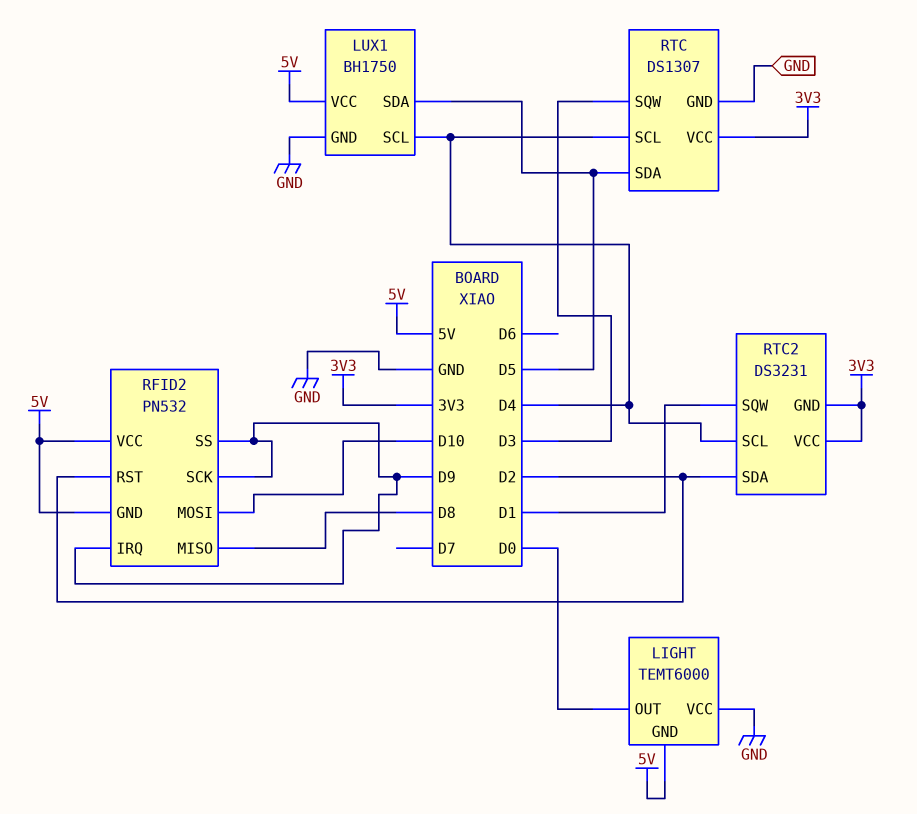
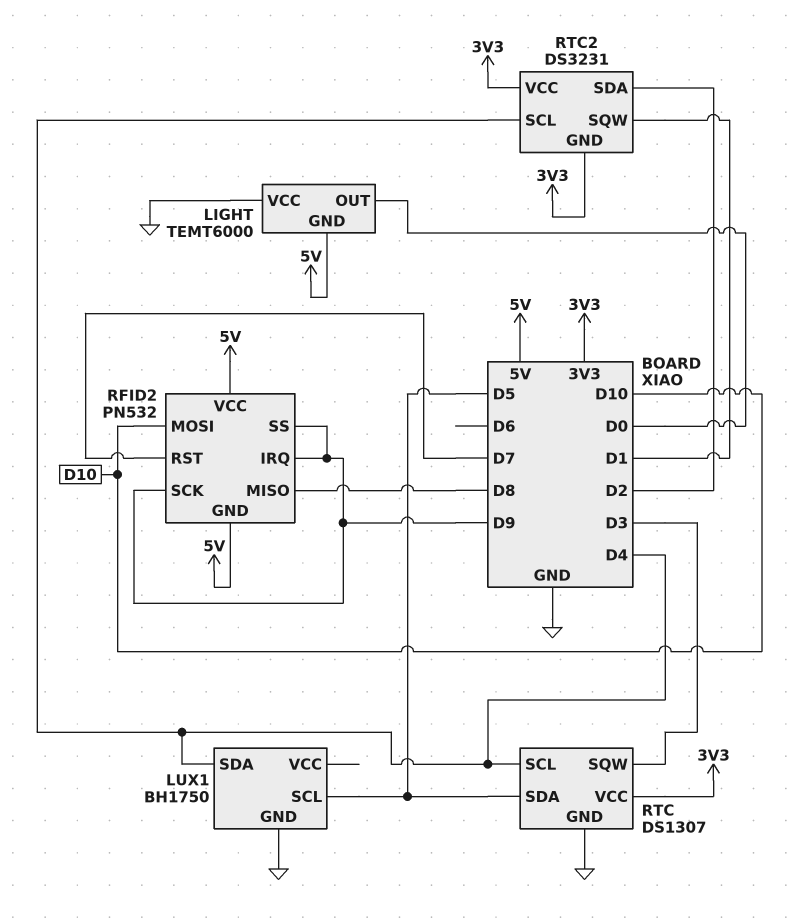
LUX1 pin SCL: D4 -> D5
LUX1 pin SDA: D5 -> D4
LUX1 pin VCC: 5V -> none
RFID2 pin RST: D2 -> D7

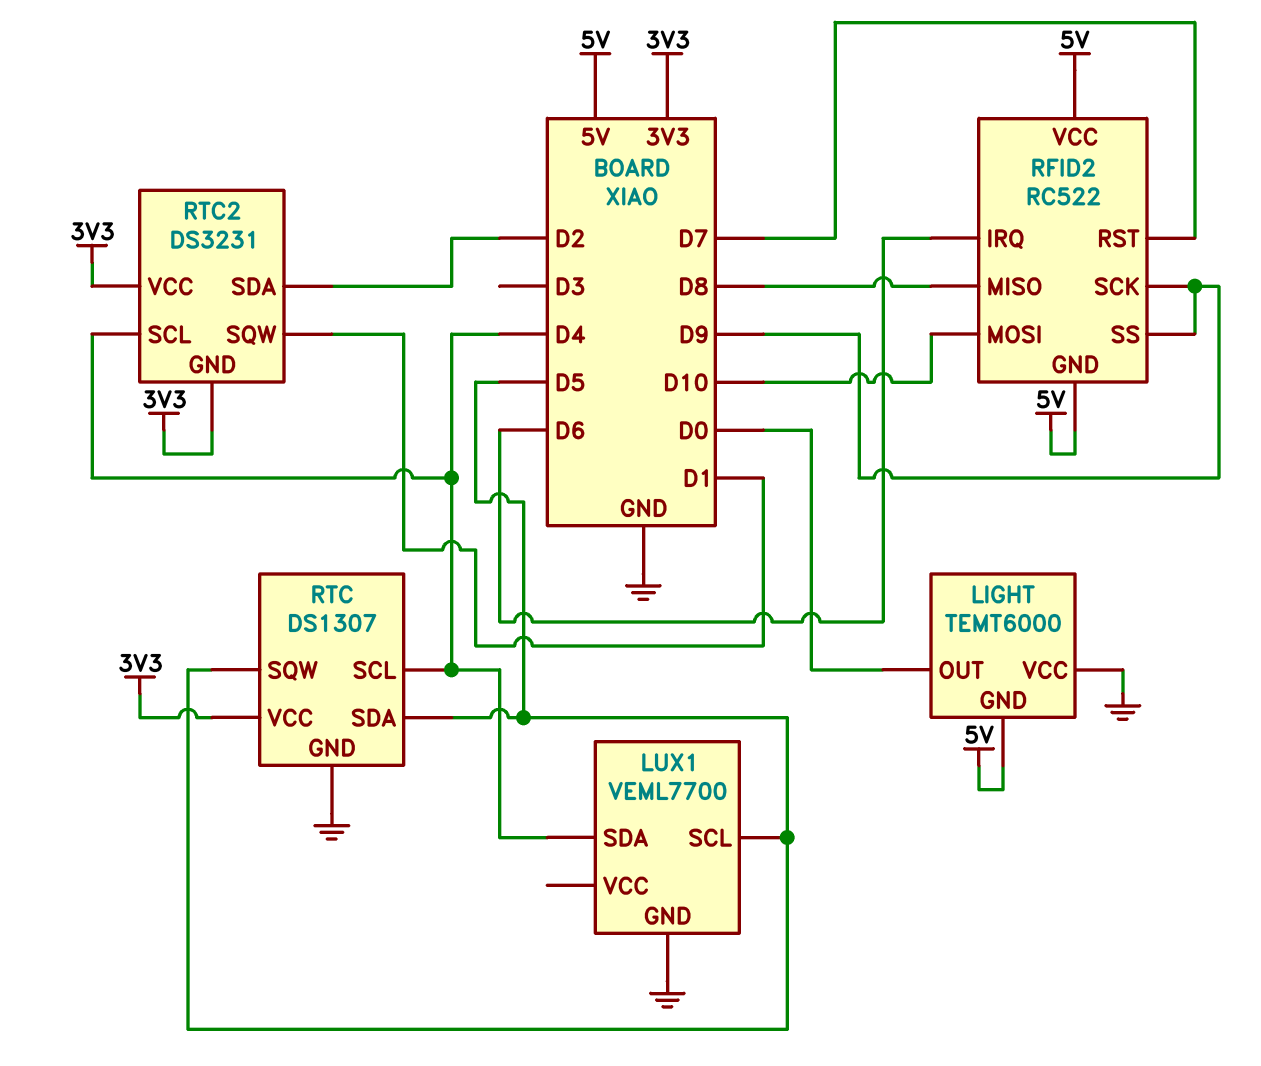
LUX1: BH1750 -> VEML7700
RFID2: PN532 -> RC522
RFID2 pin IRQ: D9 -> D6
RTC pin SQW: D3 -> D5

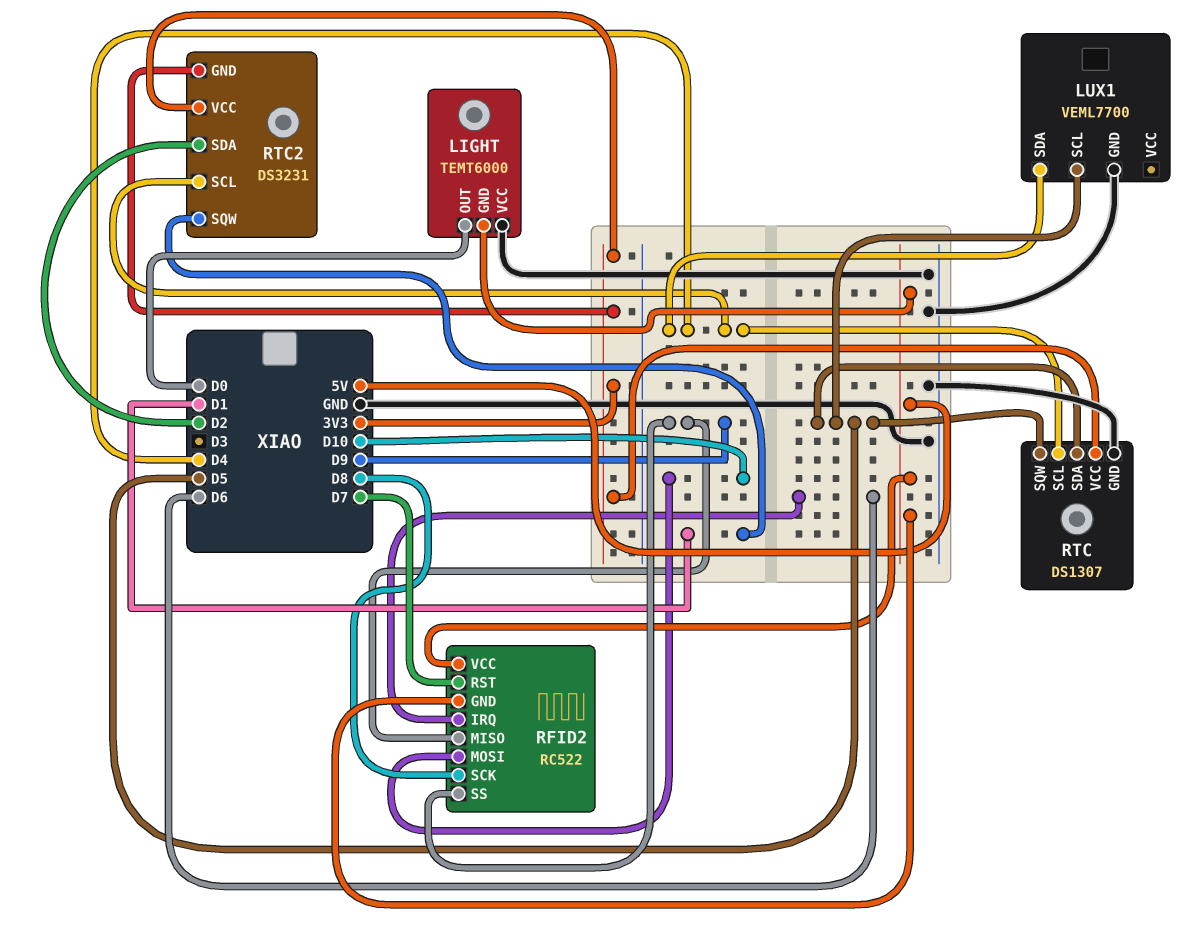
RFID2 pin MISO: D8 -> D9
RFID2 pin SCK: D9 -> D8

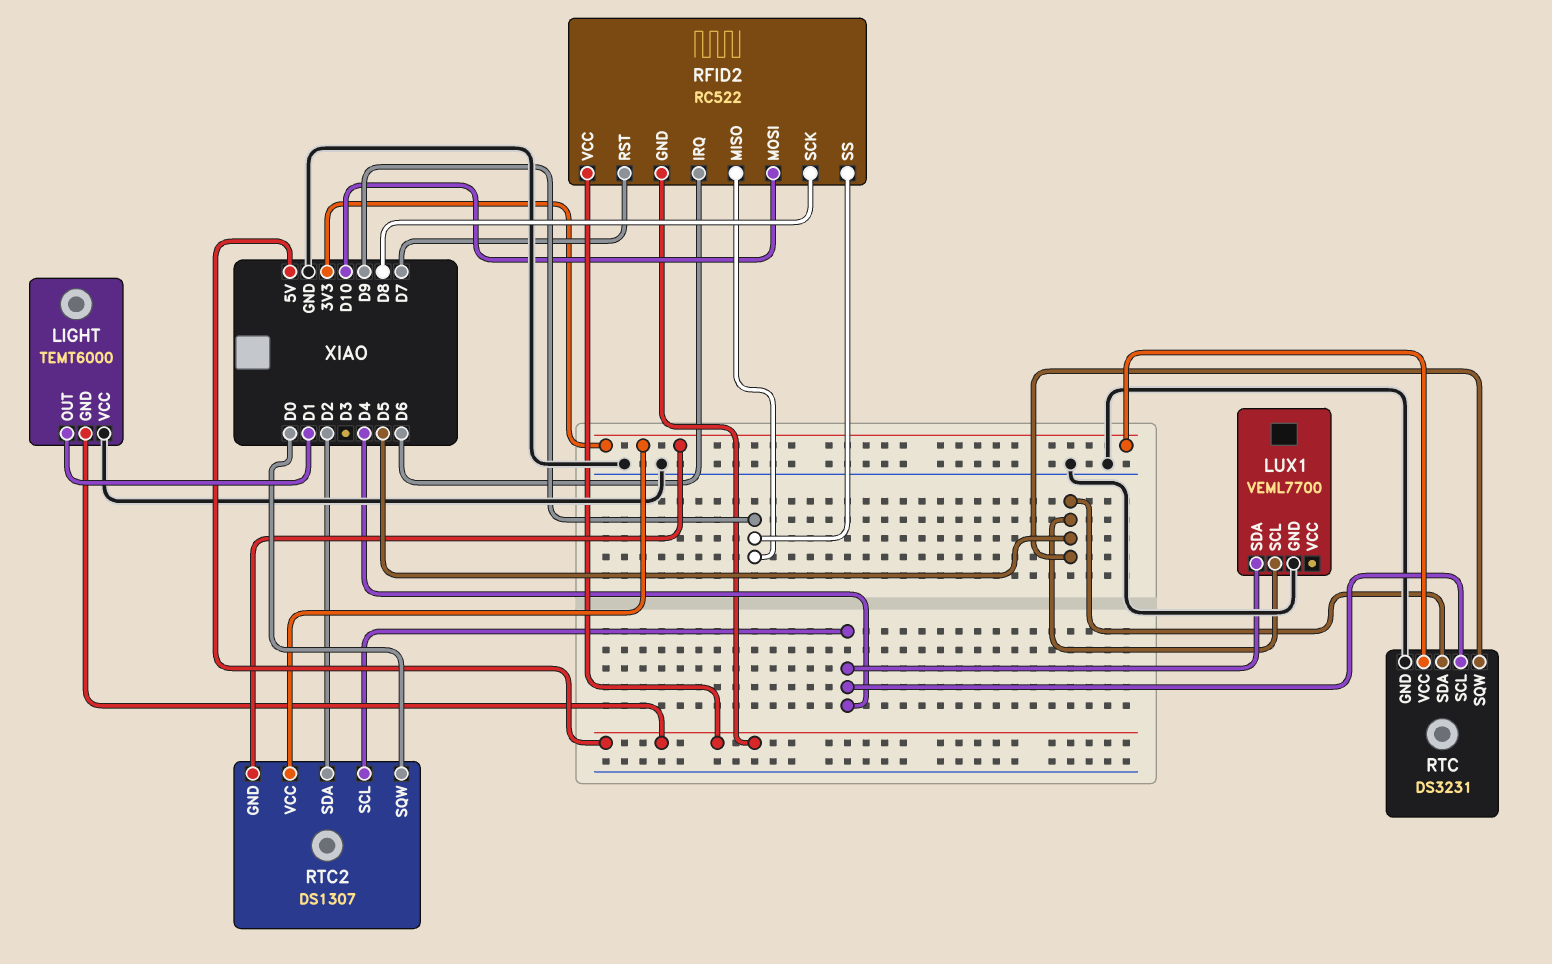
LIGHT pin OUT: D0 -> D1
RTC: DS1307 -> DS3231
RTC2: DS3231 -> DS1307
RTC2 pin SQW: D1 -> D0

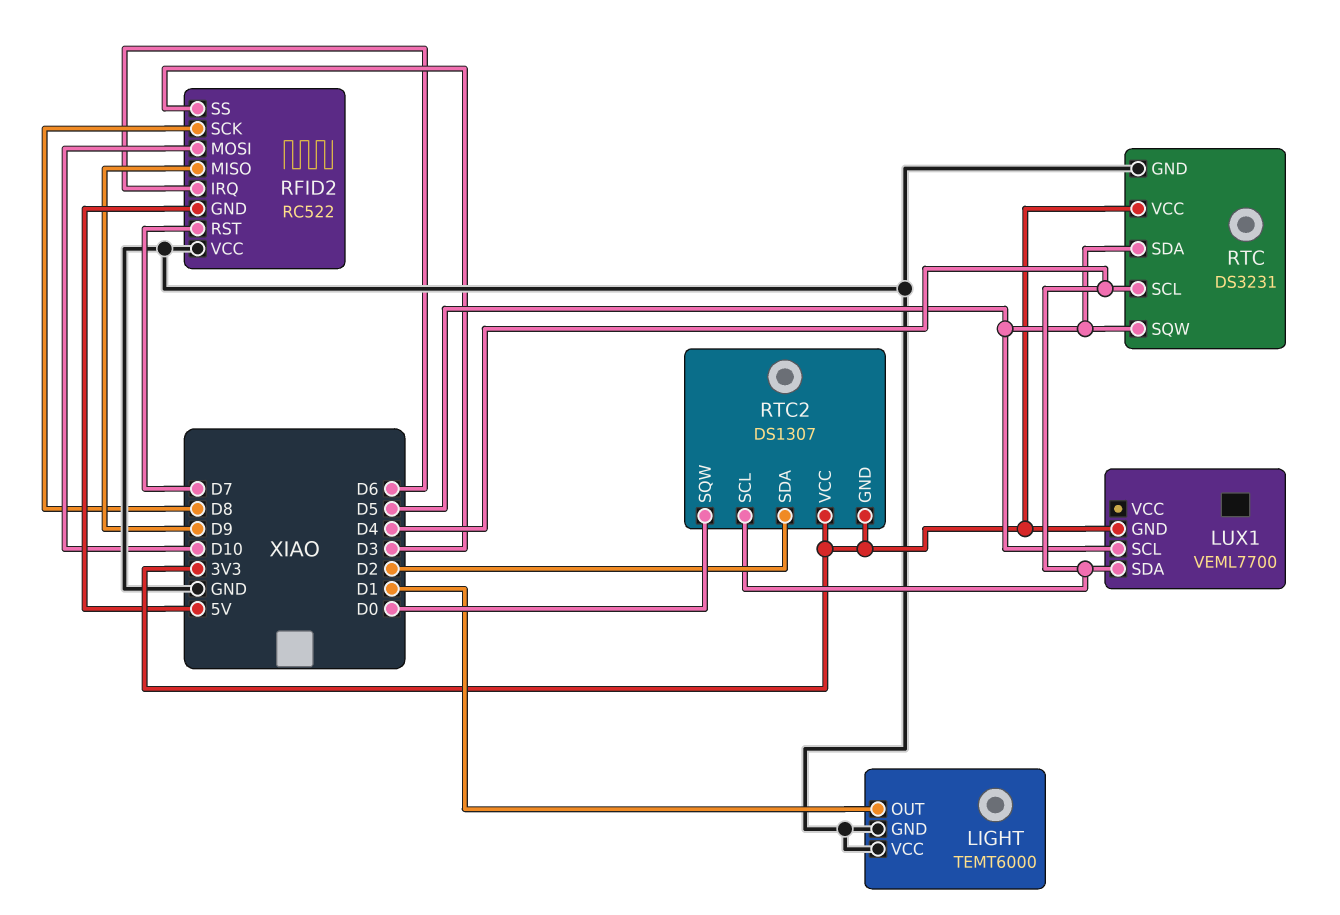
LIGHT pin GND: 5V -> GND
LUX1 pin GND: GND -> 3V3
RFID2 pin SS: D9 -> D3
RFID2 pin VCC: 5V -> GND

